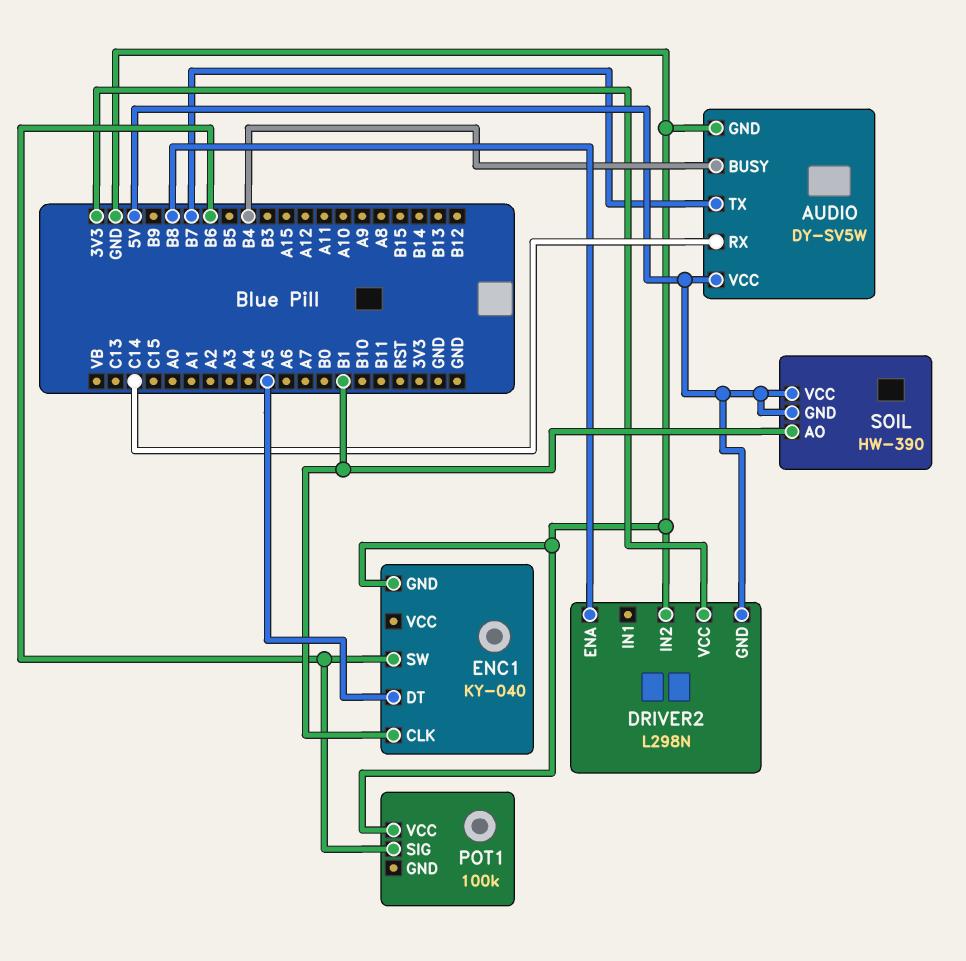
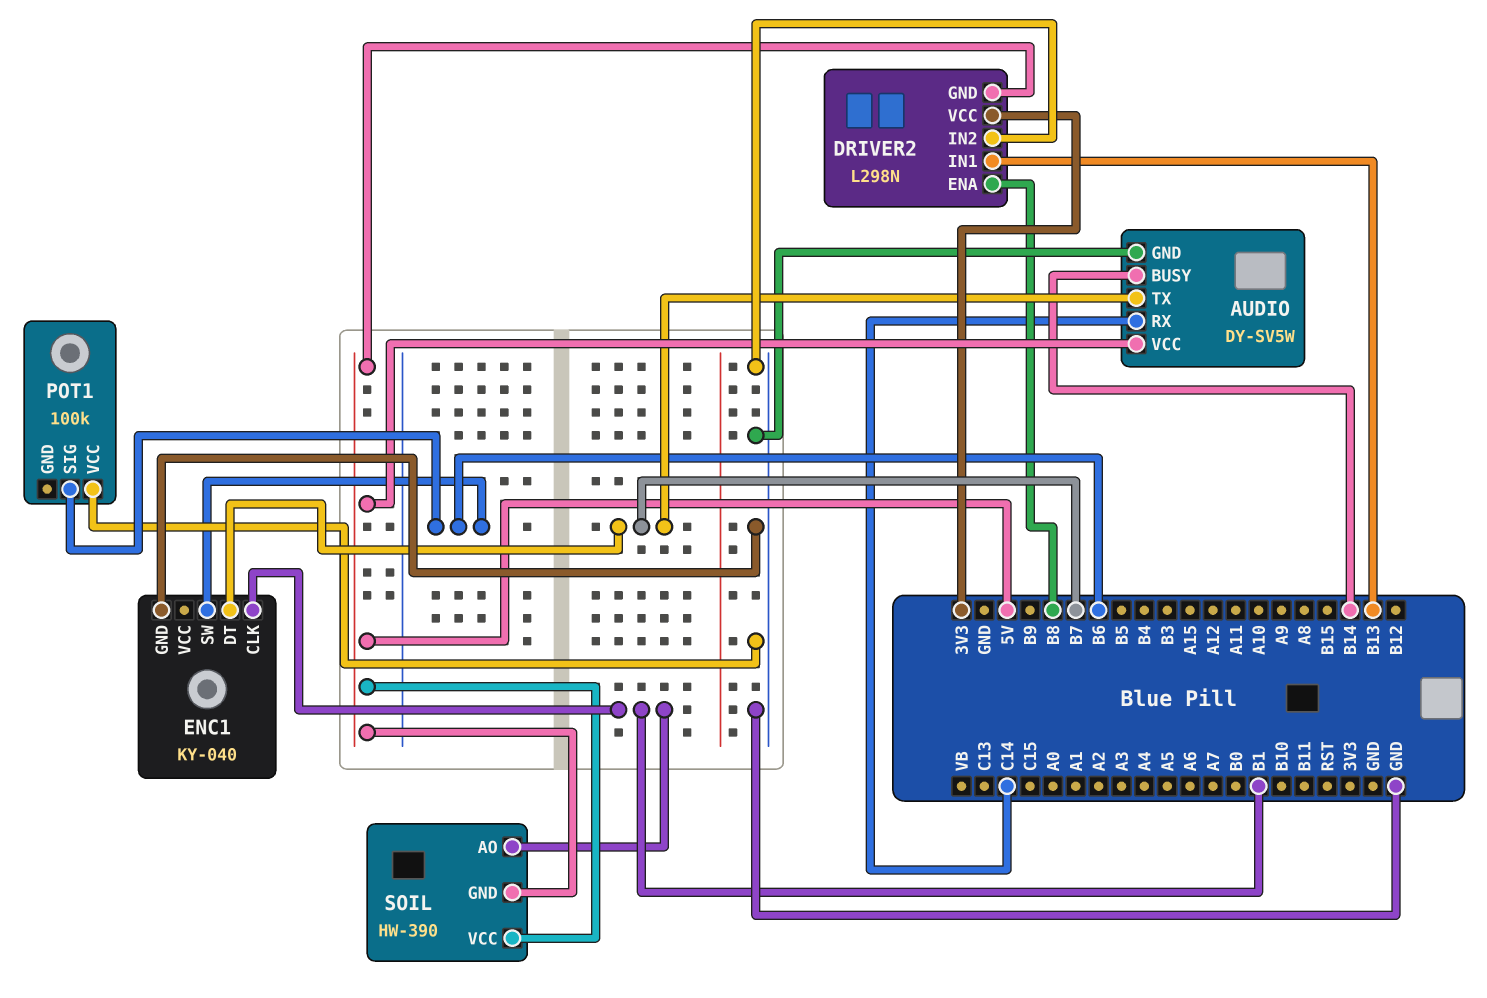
AUDIO pin BUSY: B4 -> B14
DRIVER2 pin IN1: none -> B13
ENC1 pin DT: A5 -> B7

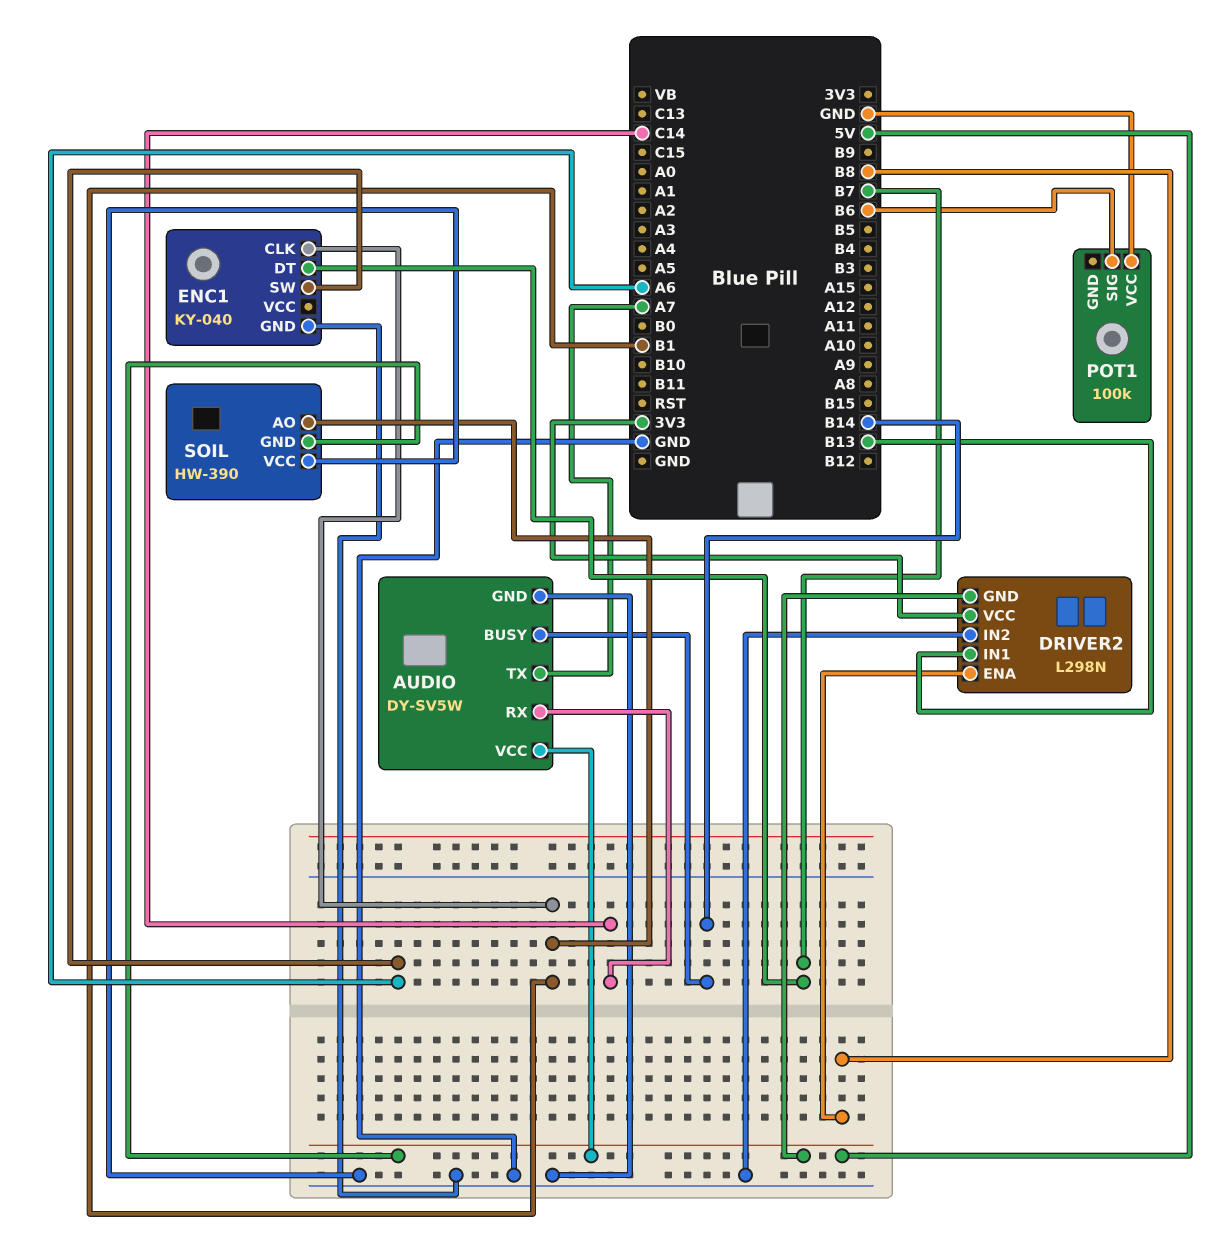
AUDIO pin TX: B7 -> A7
ENC1 pin SW: B6 -> A6
SOIL pin VCC: 5V -> GND

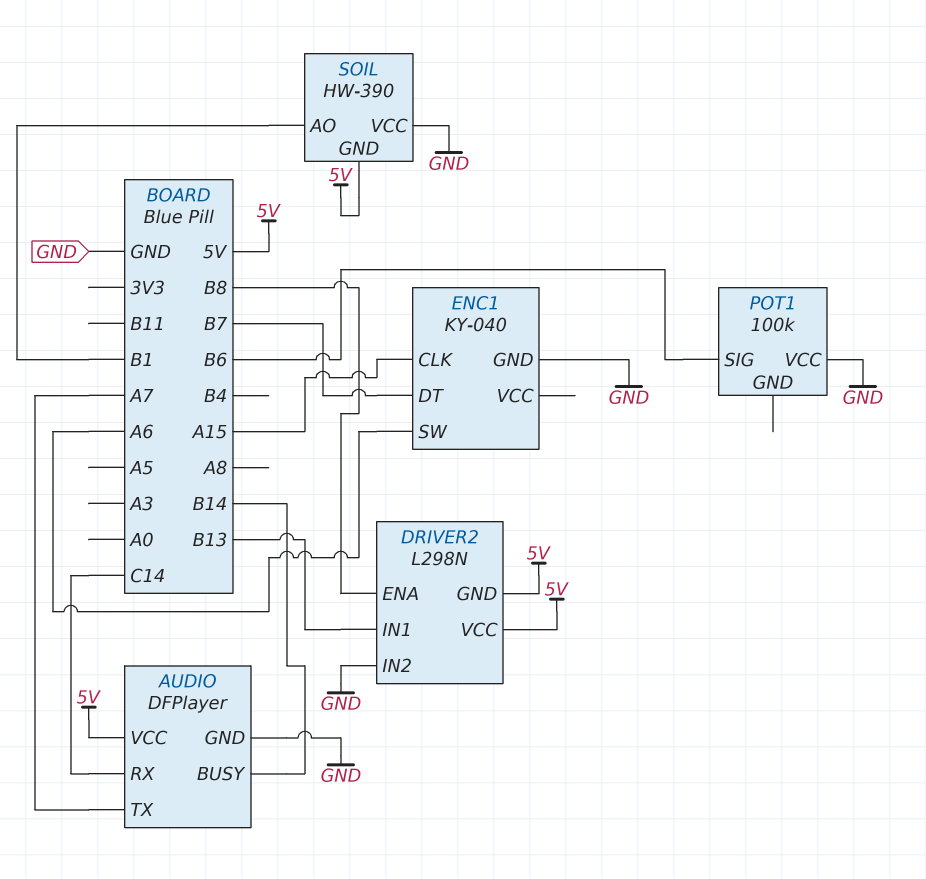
AUDIO: DY-SV5W -> DFPlayer
DRIVER2 pin VCC: 3V3 -> 5V
ENC1 pin CLK: B1 -> A15

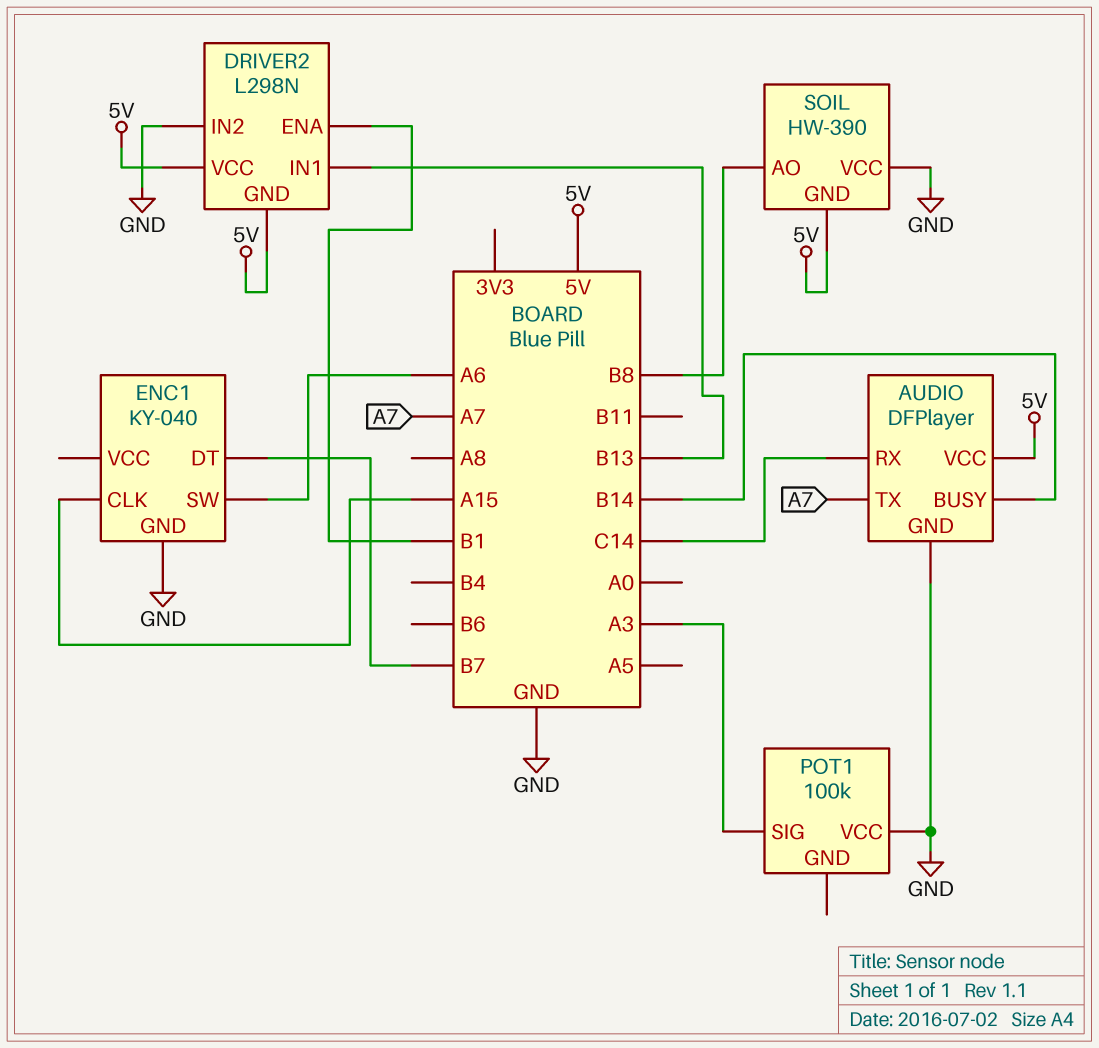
DRIVER2 pin ENA: B8 -> B1
POT1 pin SIG: B6 -> A3
SOIL pin AO: B1 -> B8

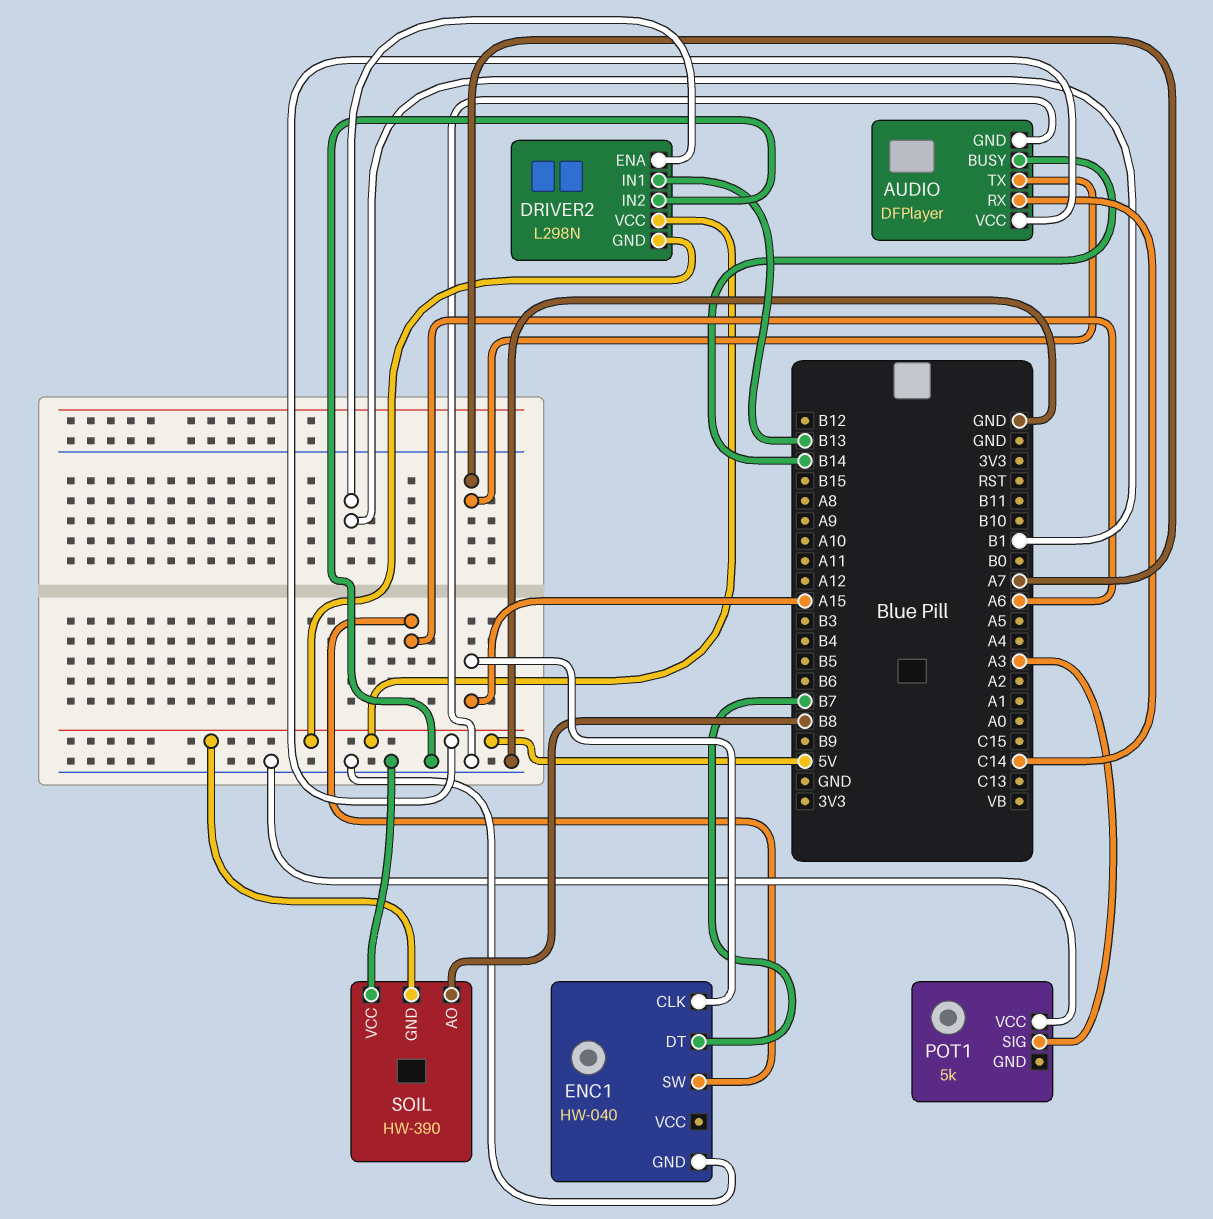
ENC1: KY-040 -> HW-040
POT1: 100k -> 5k

